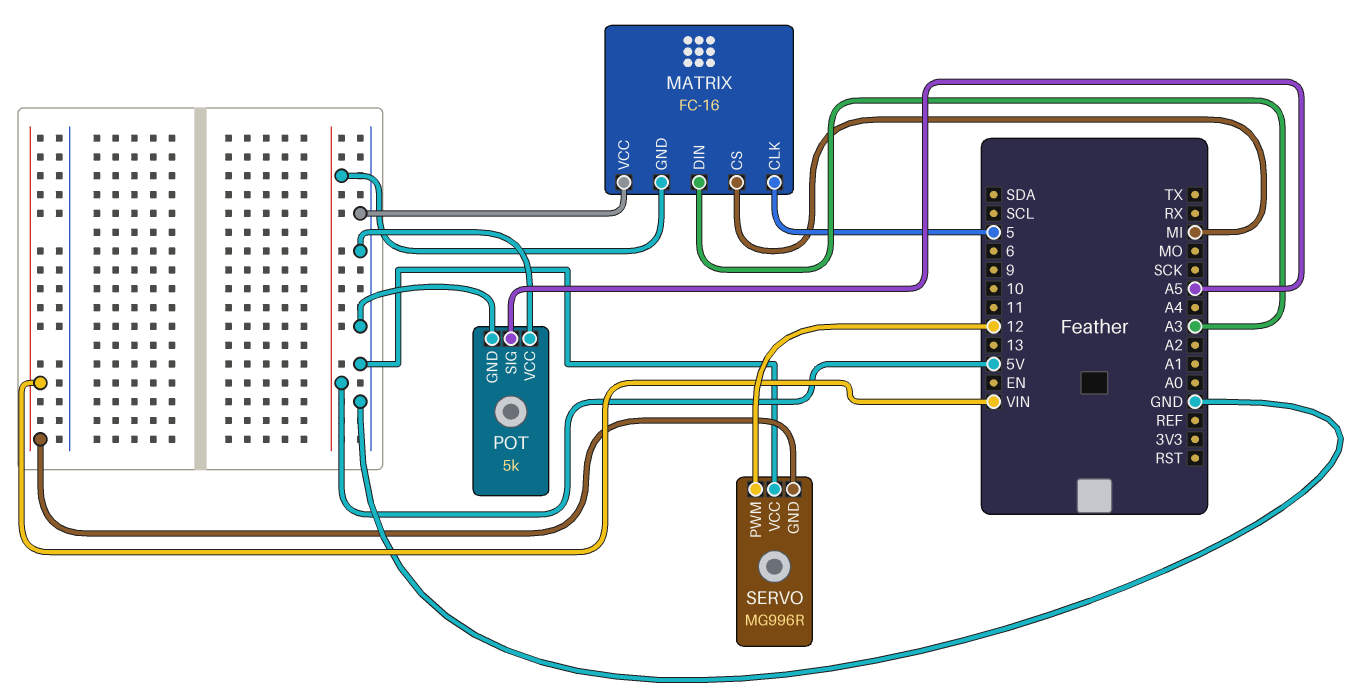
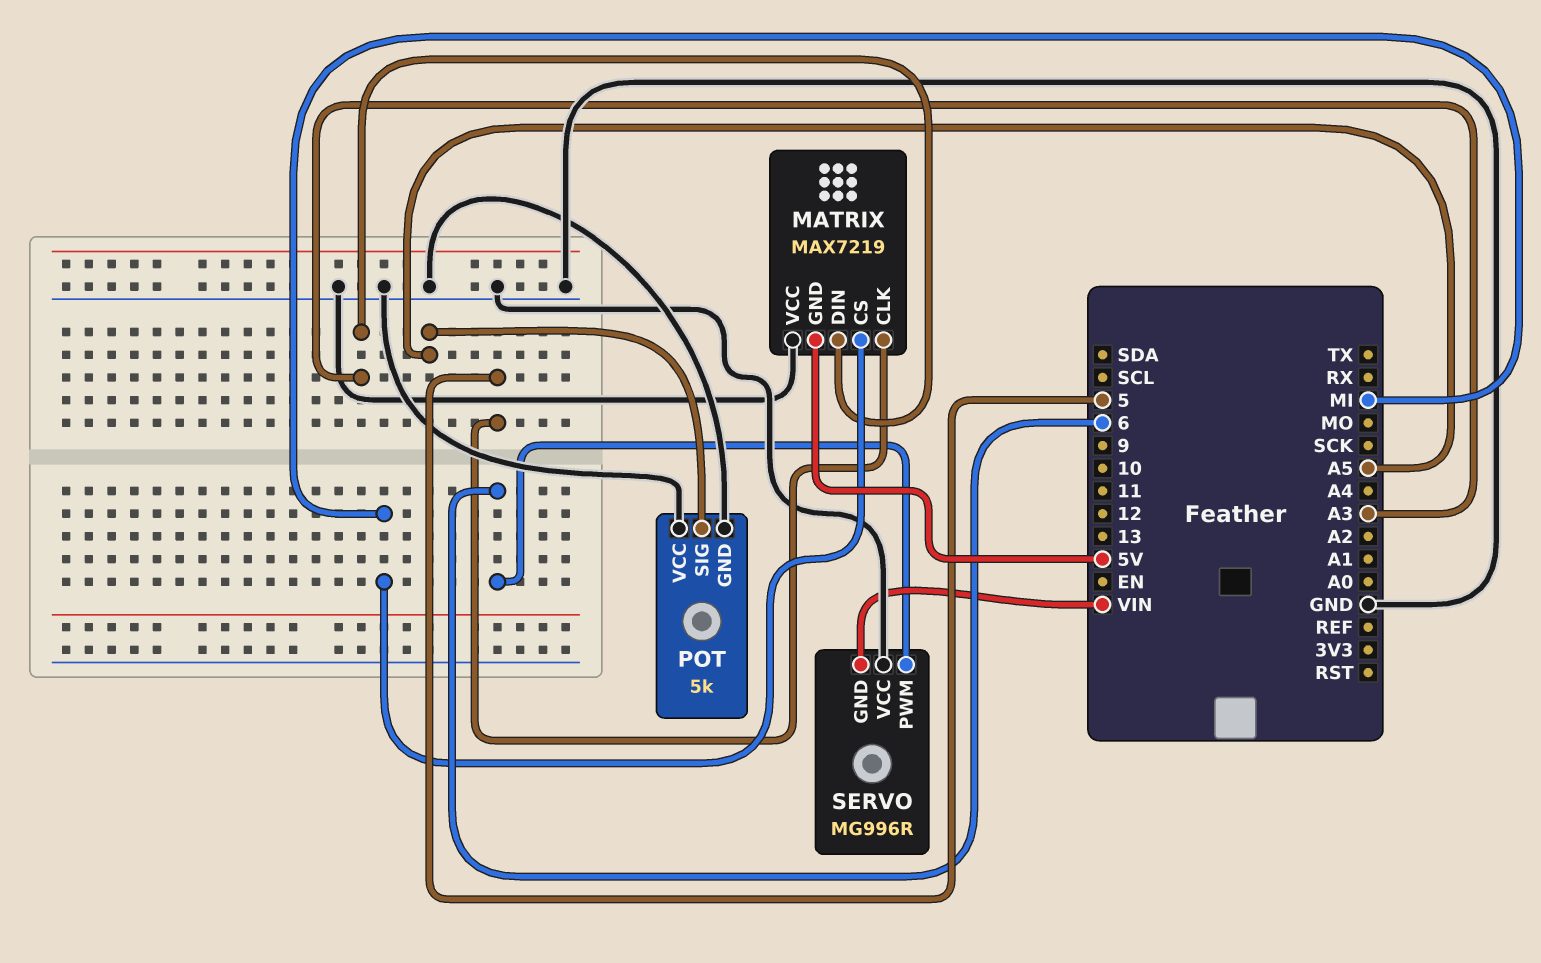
MATRIX: FC-16 -> MAX7219
SERVO pin PWM: 12 -> 6

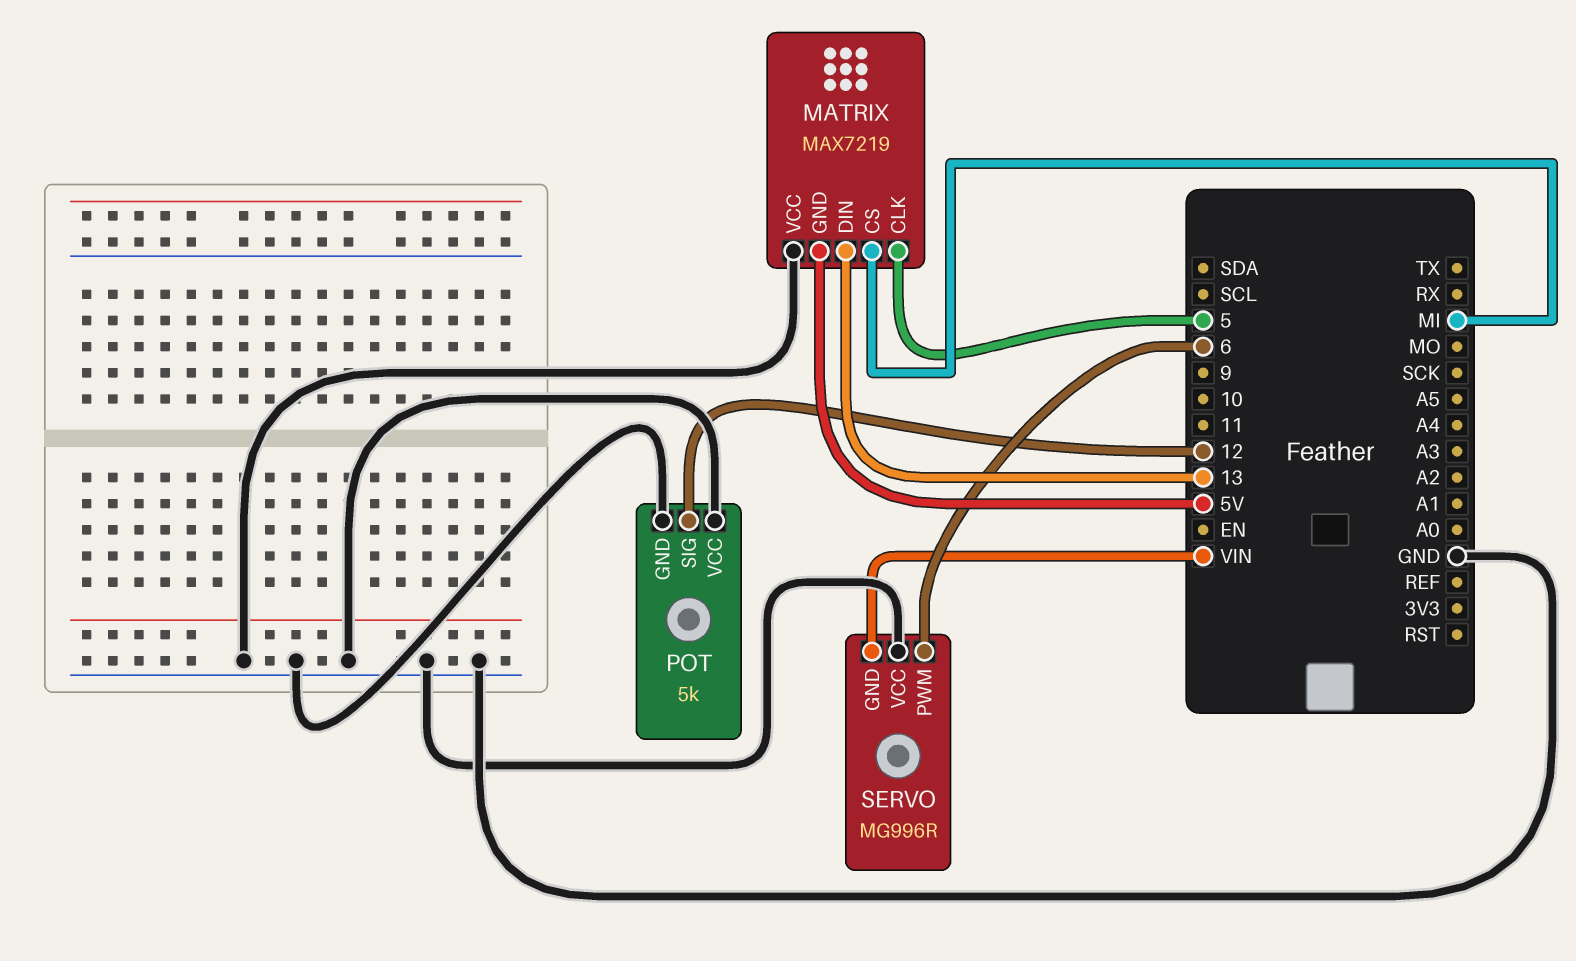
MATRIX pin DIN: A3 -> 13
POT pin SIG: A5 -> 12

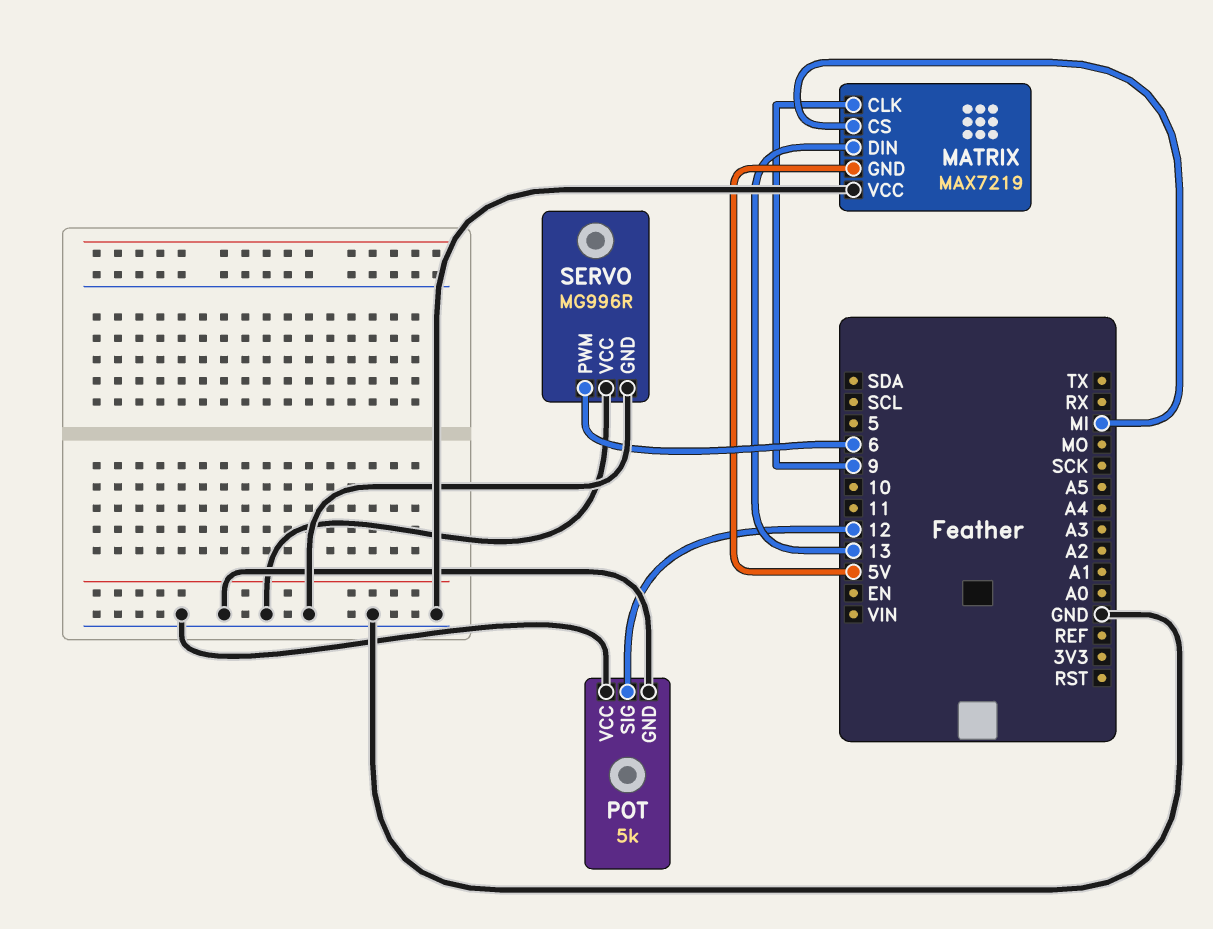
MATRIX pin CLK: 5 -> 9
SERVO pin GND: VIN -> GND

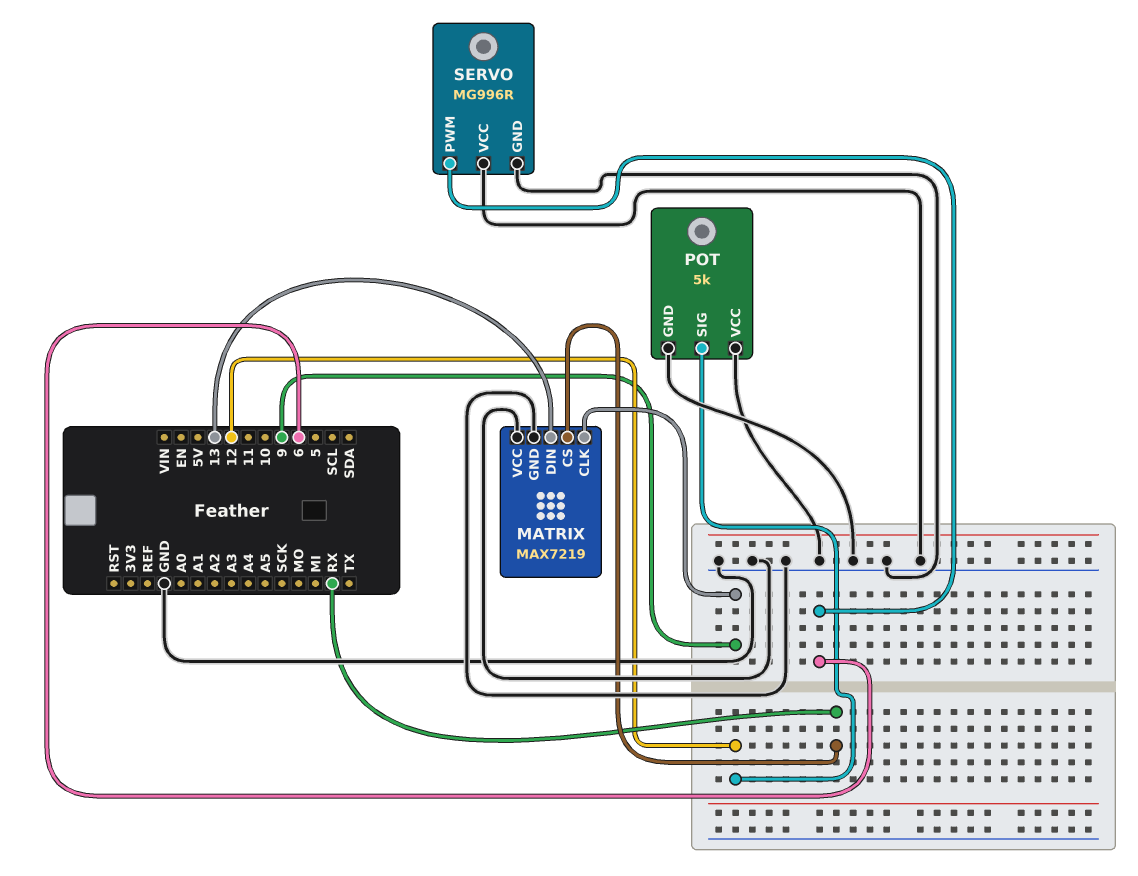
MATRIX pin CS: MI -> RX
MATRIX pin GND: 5V -> GND

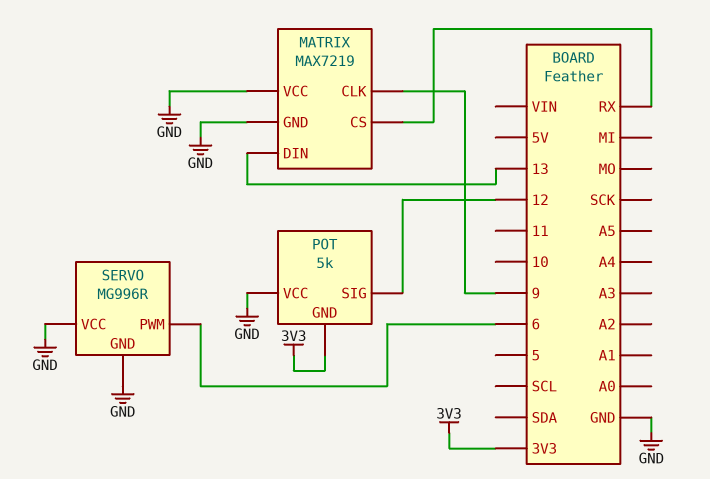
POT pin GND: GND -> 3V3

